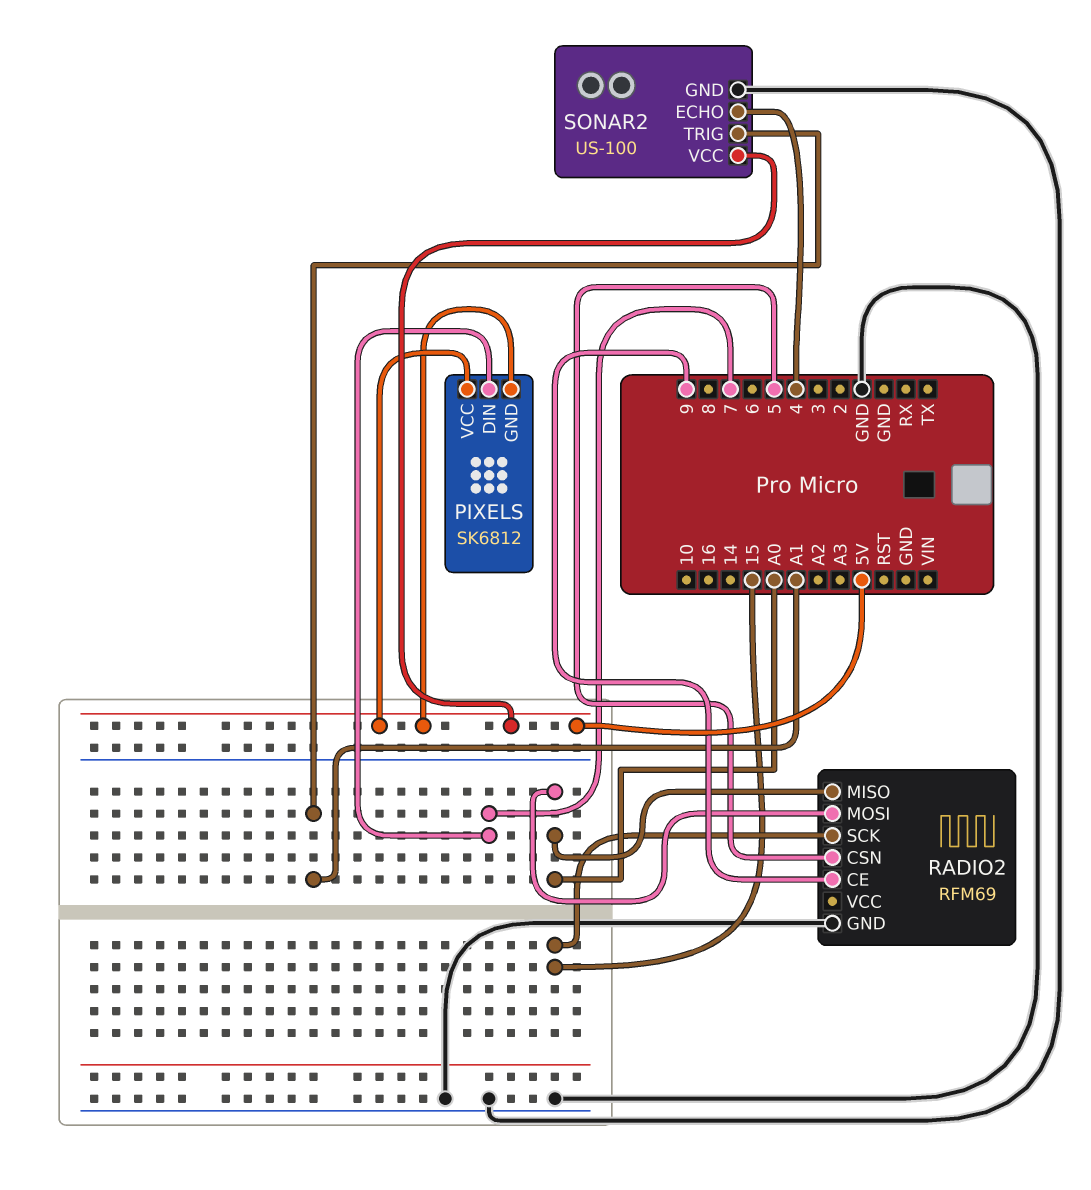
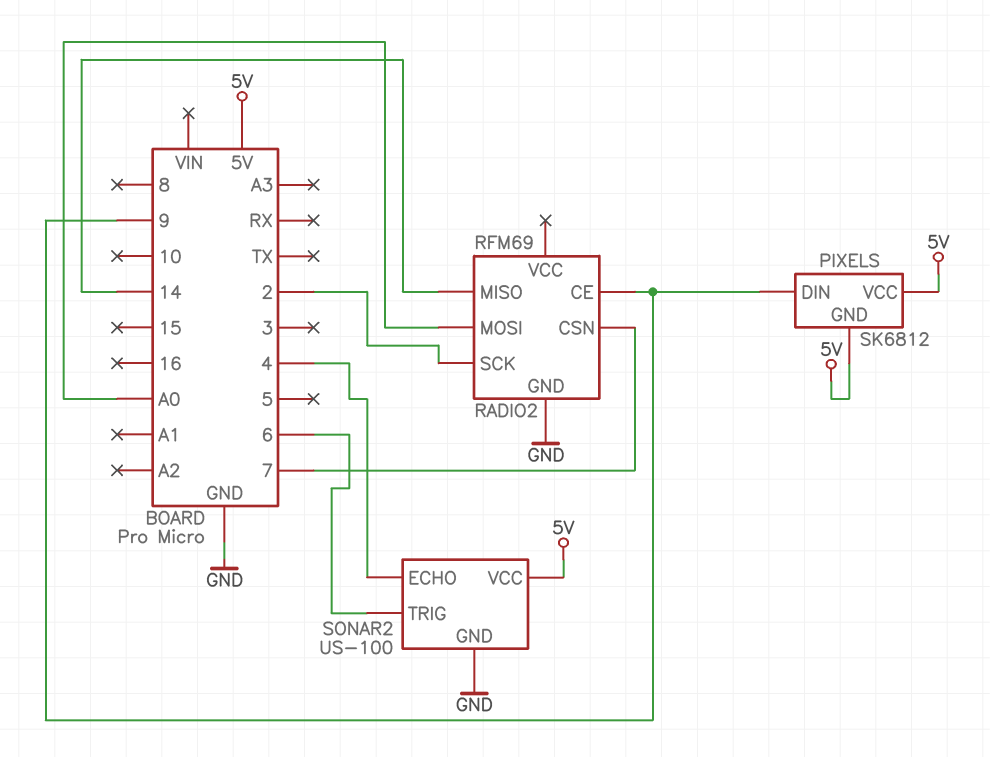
PIXELS pin DIN: 7 -> 9
RADIO2 pin CSN: 5 -> 7
RADIO2 pin MISO: A0 -> 14
RADIO2 pin SCK: 15 -> 2
SONAR2 pin TRIG: A1 -> 6

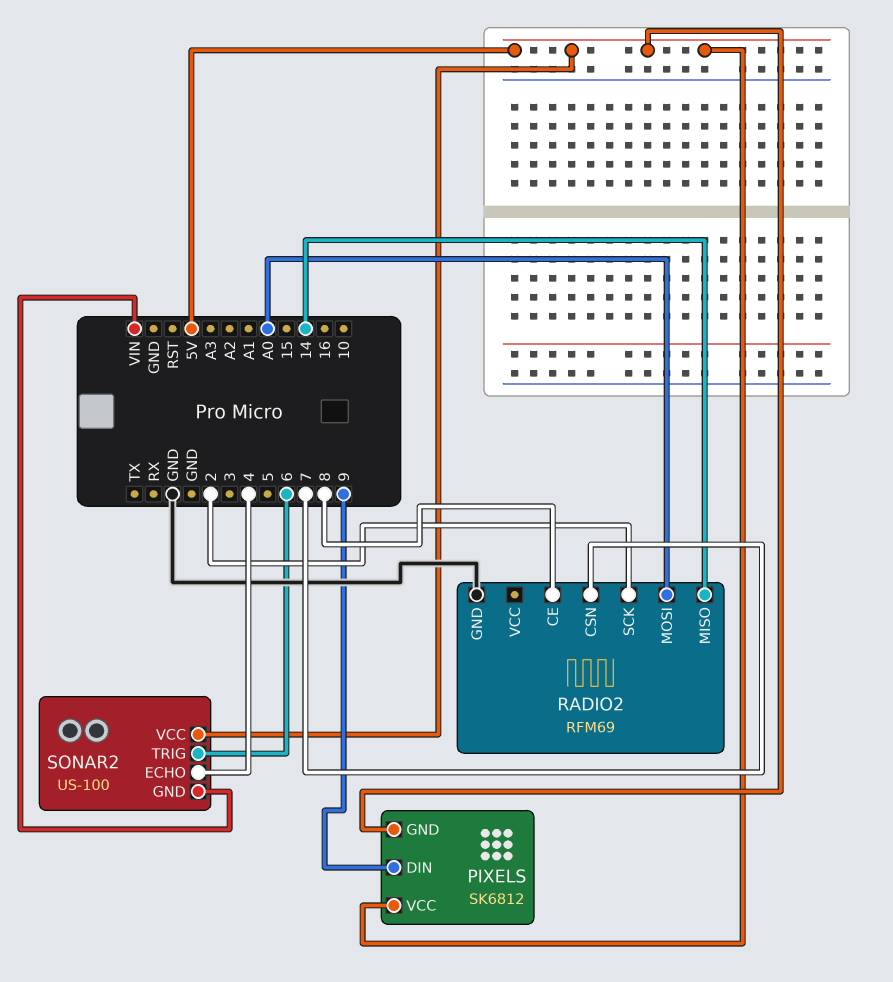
RADIO2 pin CE: 9 -> 8
SONAR2 pin GND: GND -> VIN

